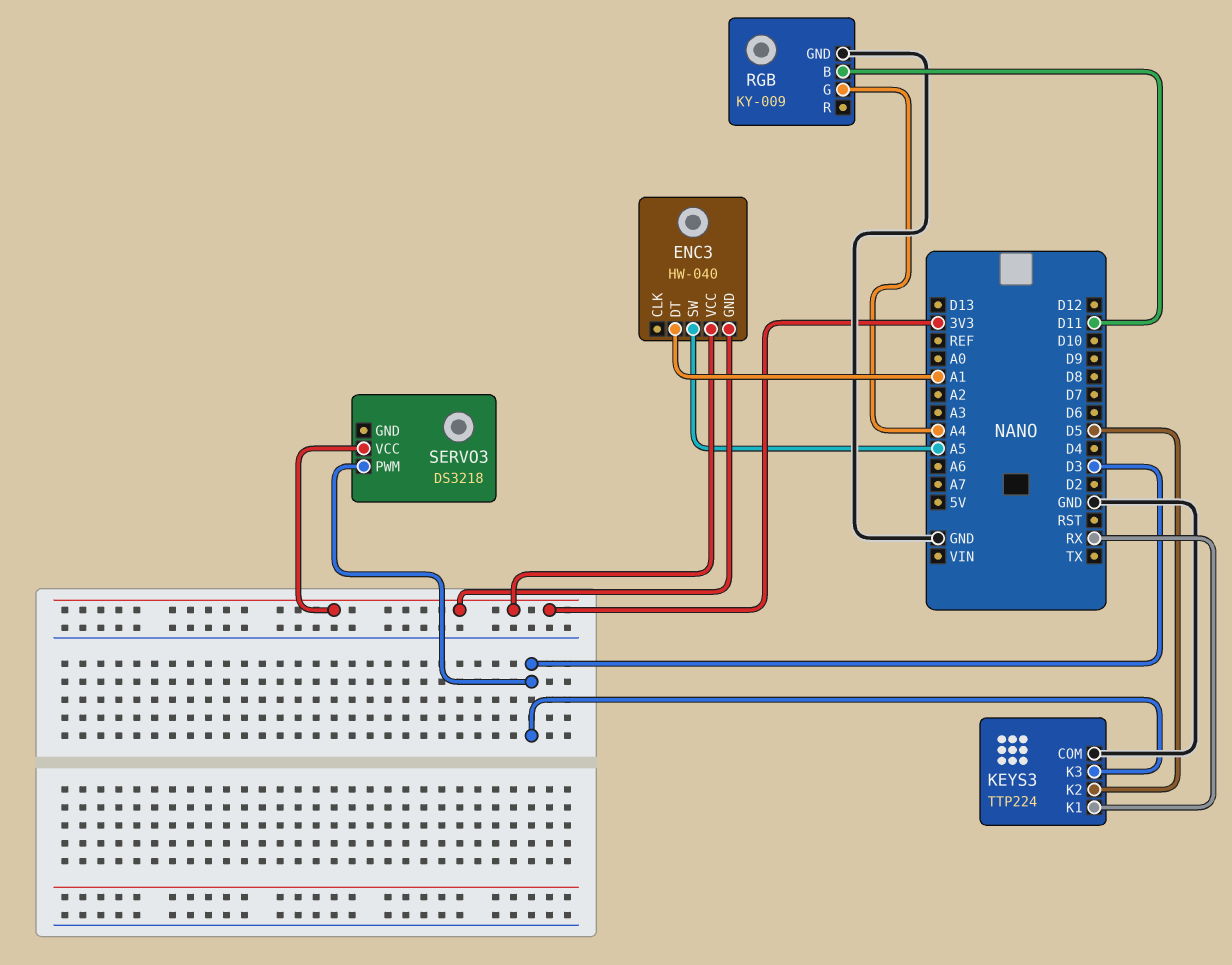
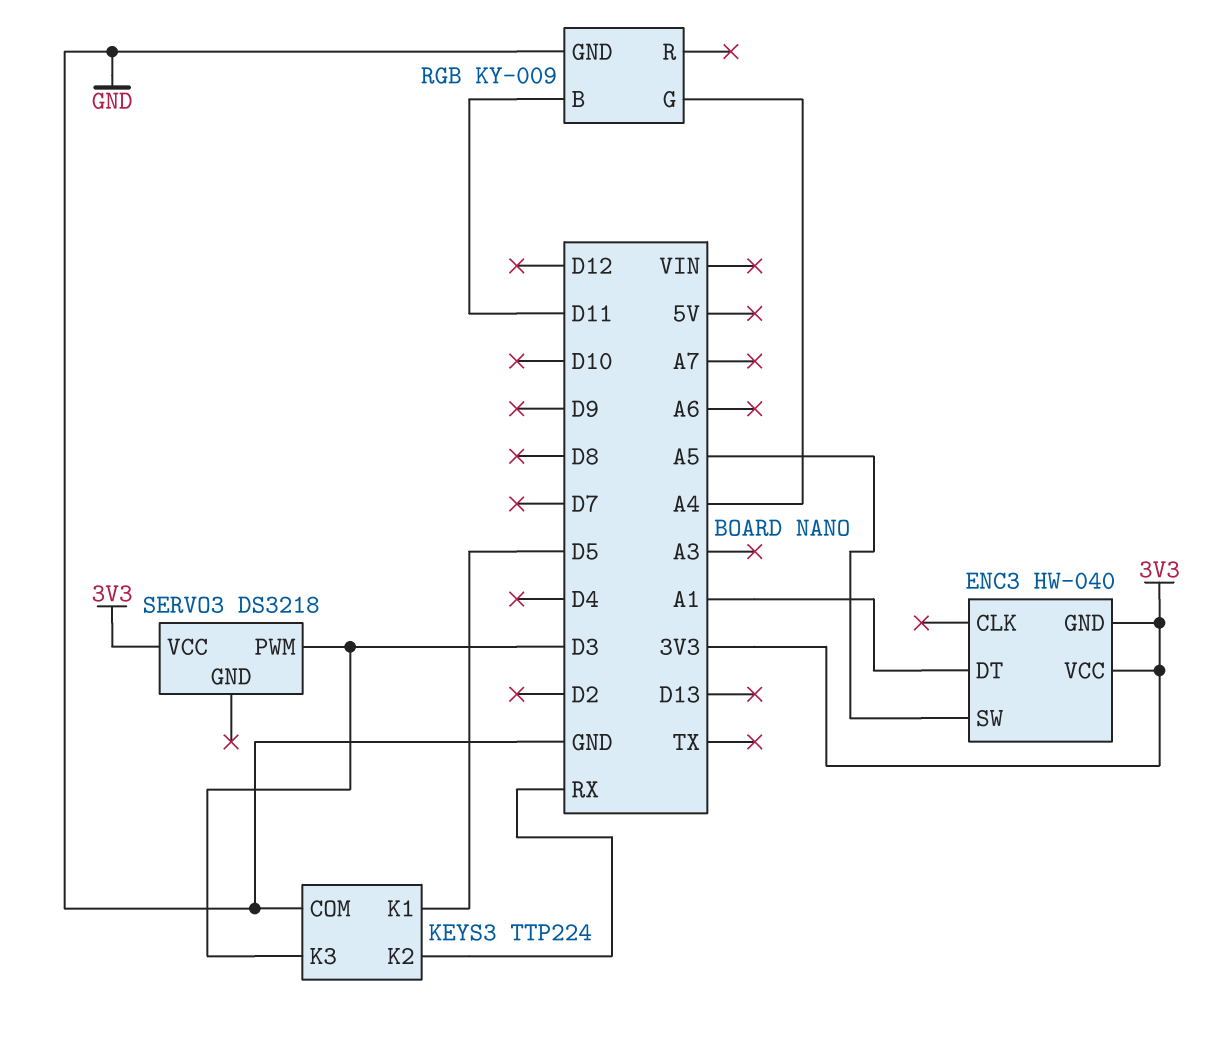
KEYS3 pin K1: RX -> D5
KEYS3 pin K2: D5 -> RX

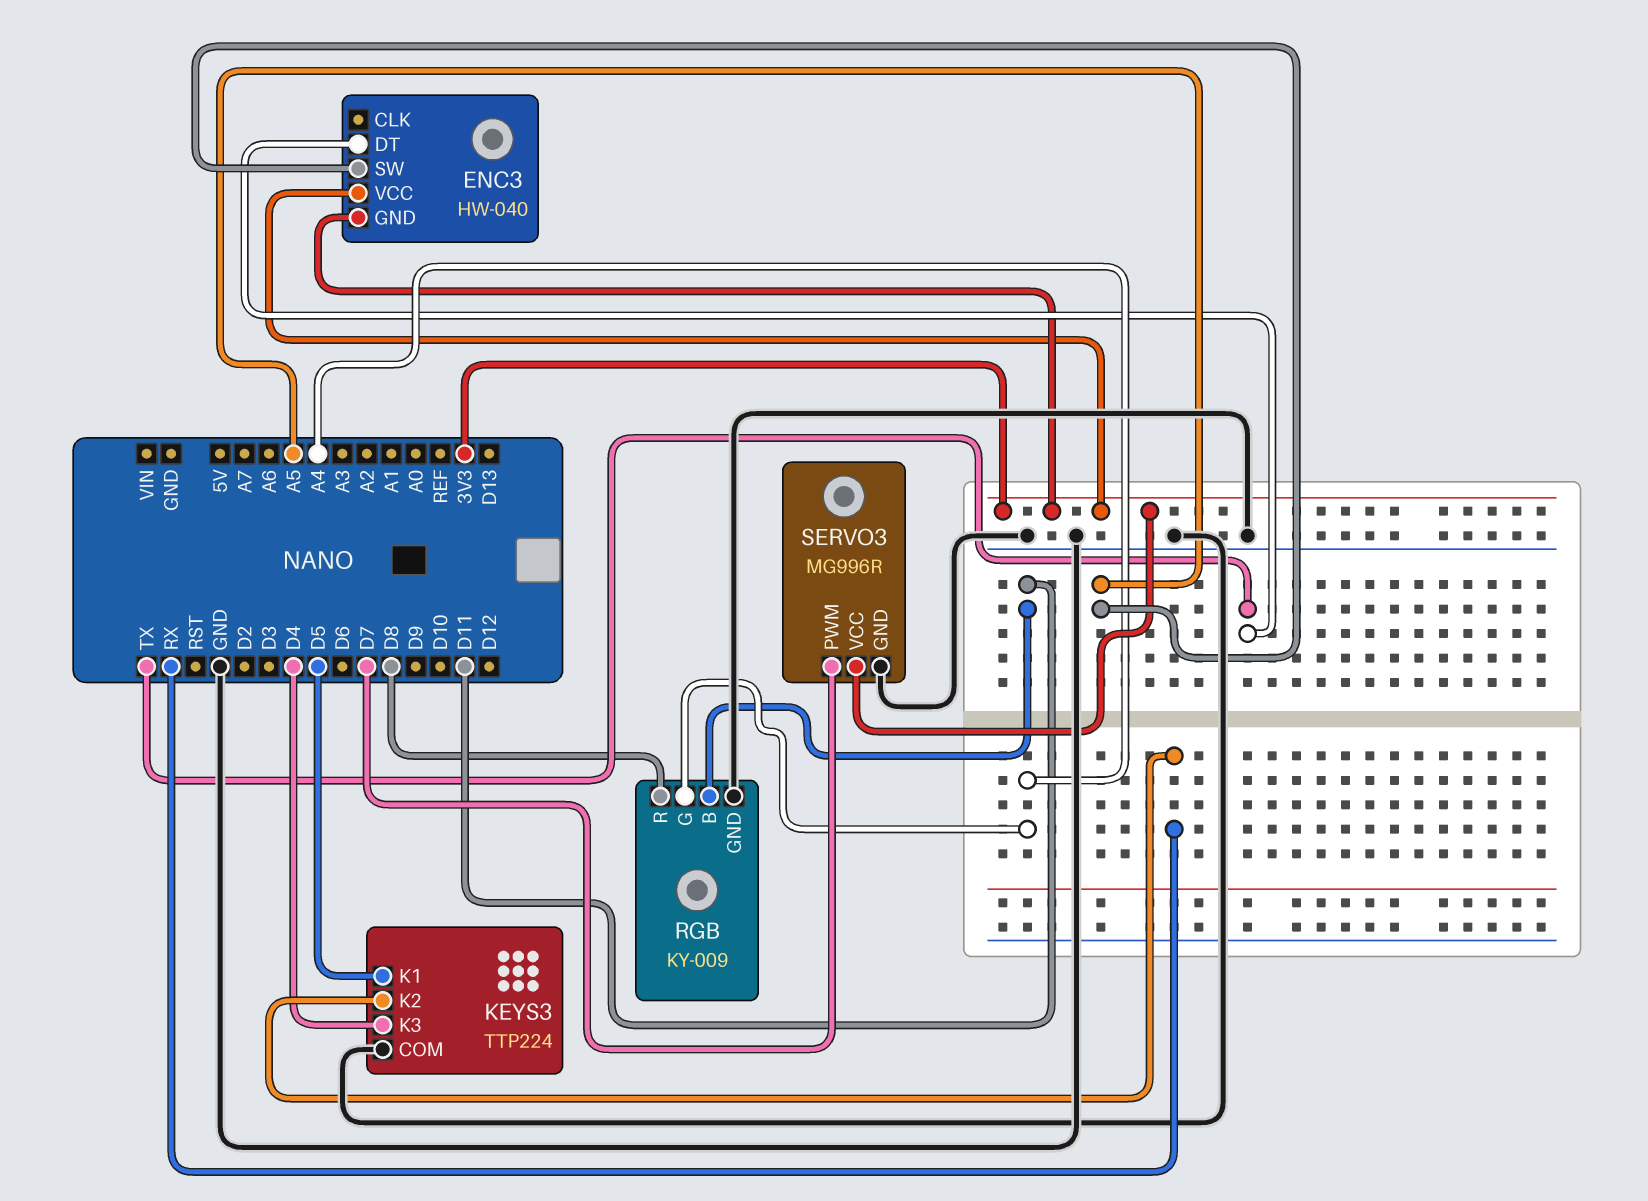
ENC3 pin DT: A1 -> TX
KEYS3 pin K3: D3 -> D4
RGB pin R: none -> D8
SERVO3: DS3218 -> MG996R
SERVO3 pin GND: none -> GND
SERVO3 pin PWM: D3 -> D7

